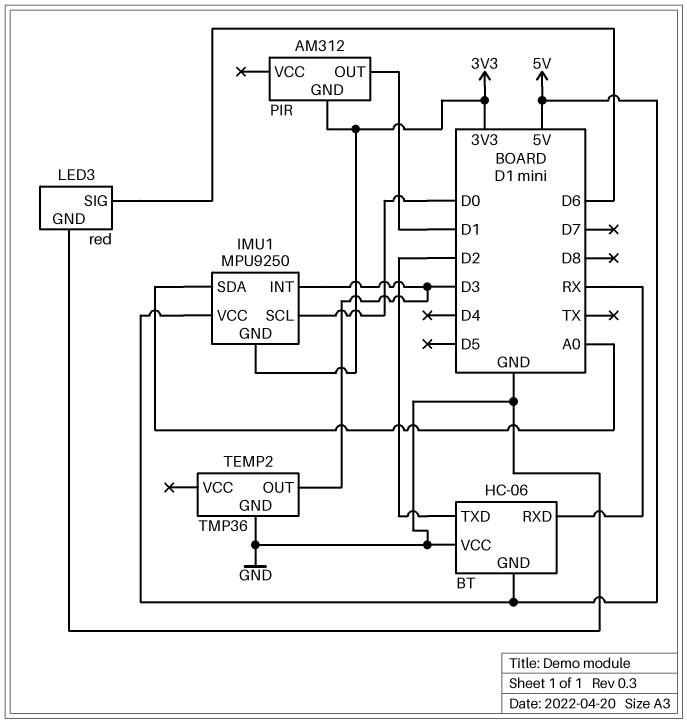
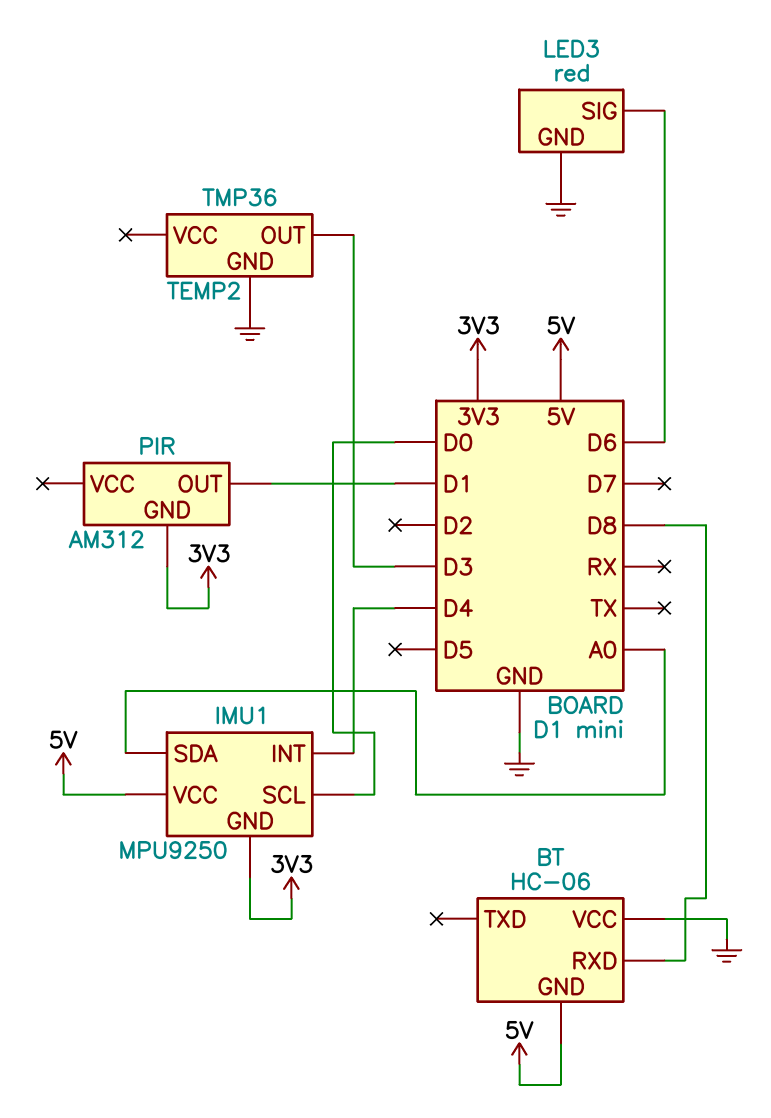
BT pin RXD: RX -> D8
BT pin TXD: D2 -> none
IMU1 pin INT: D3 -> D4

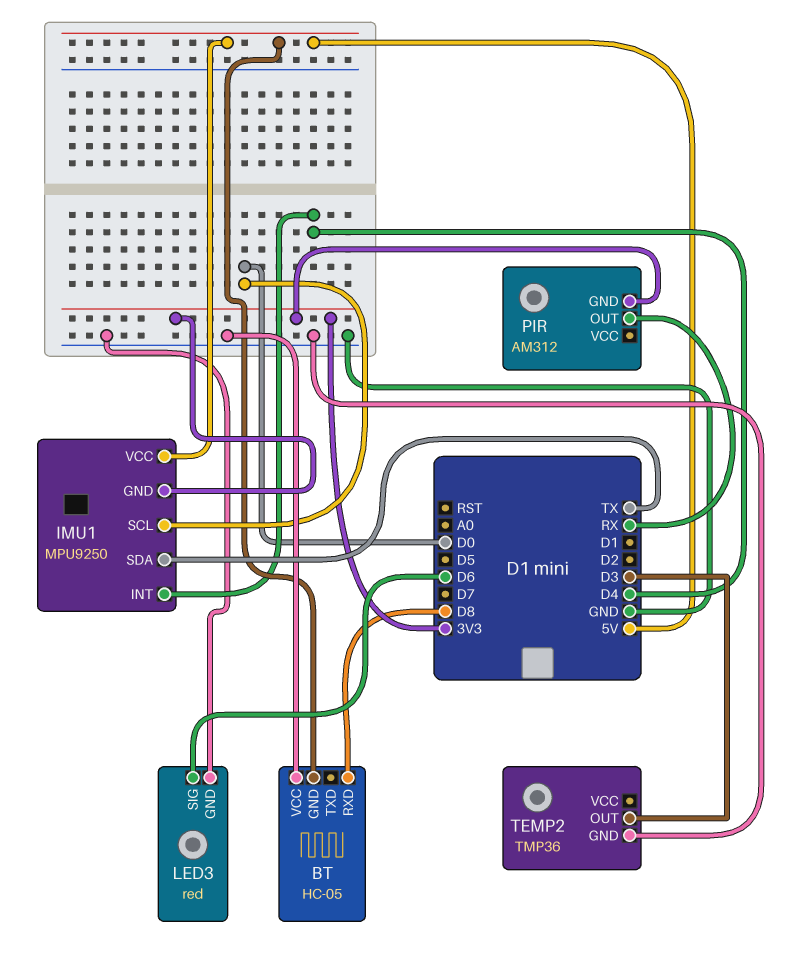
BT: HC-06 -> HC-05
IMU1 pin SDA: A0 -> TX
PIR pin OUT: D1 -> RX

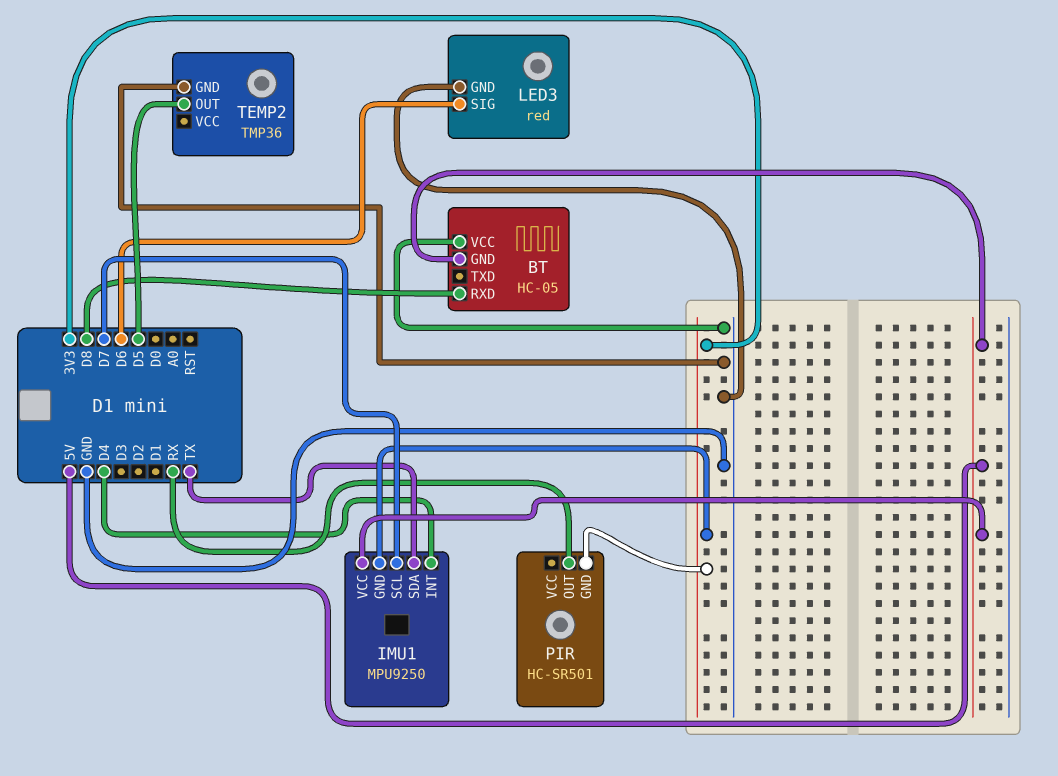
IMU1 pin SCL: D0 -> D7
PIR: AM312 -> HC-SR501
TEMP2 pin OUT: D3 -> D5

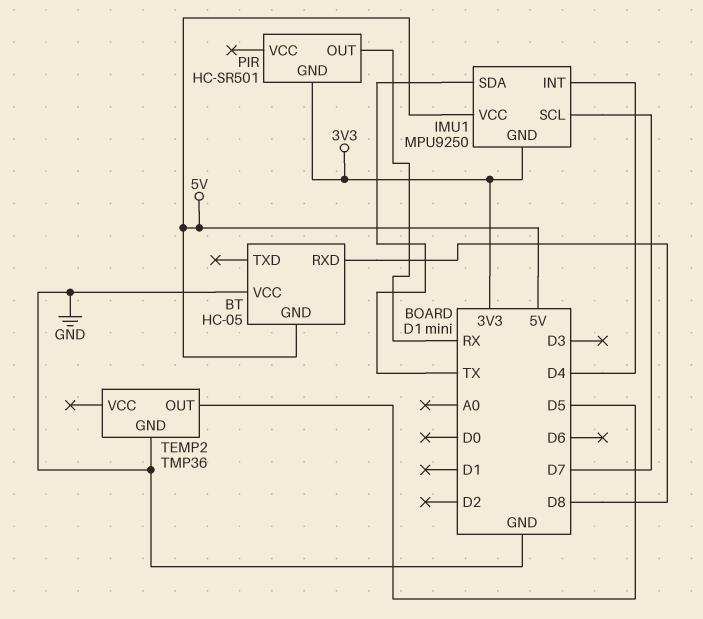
LED3: red -> none
LED3 pin GND: GND -> none
LED3 pin SIG: D6 -> none

